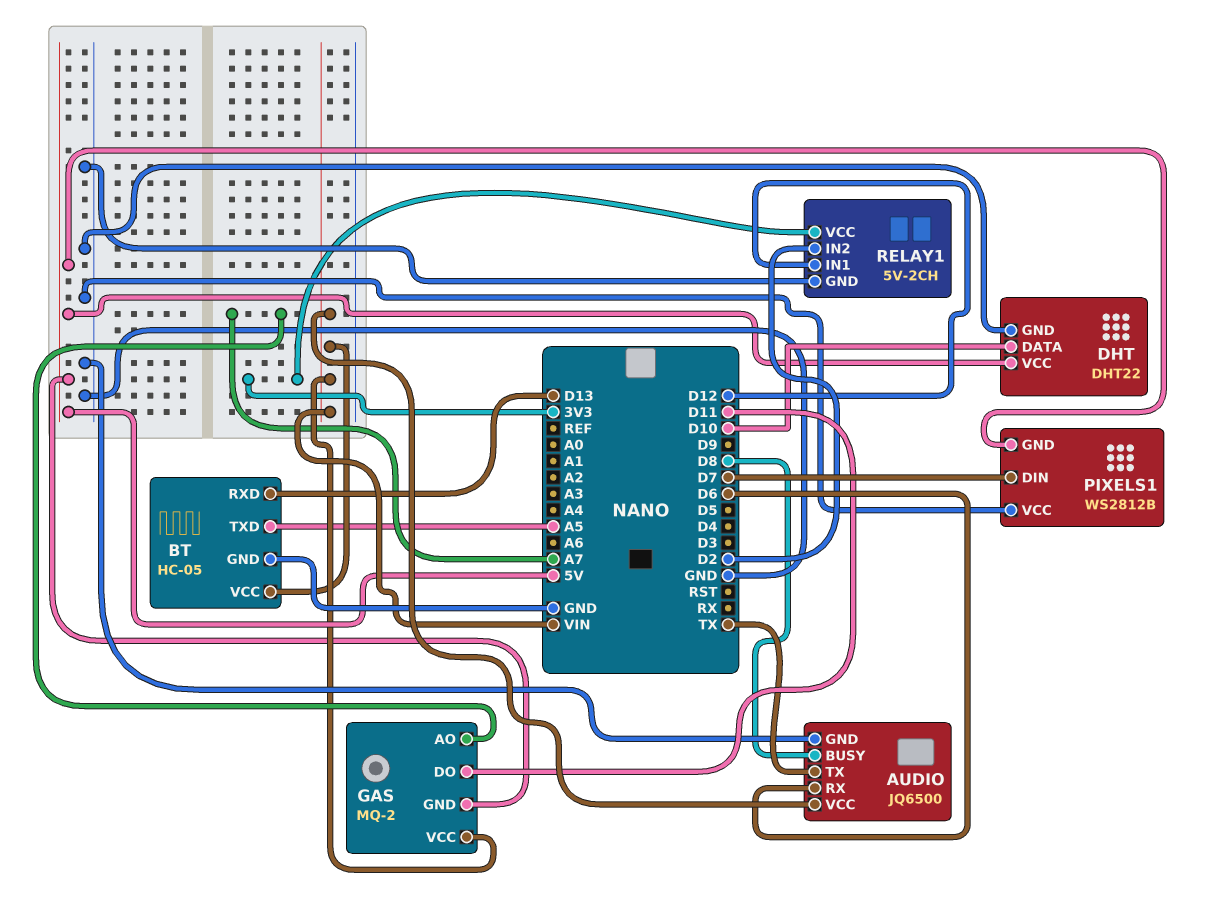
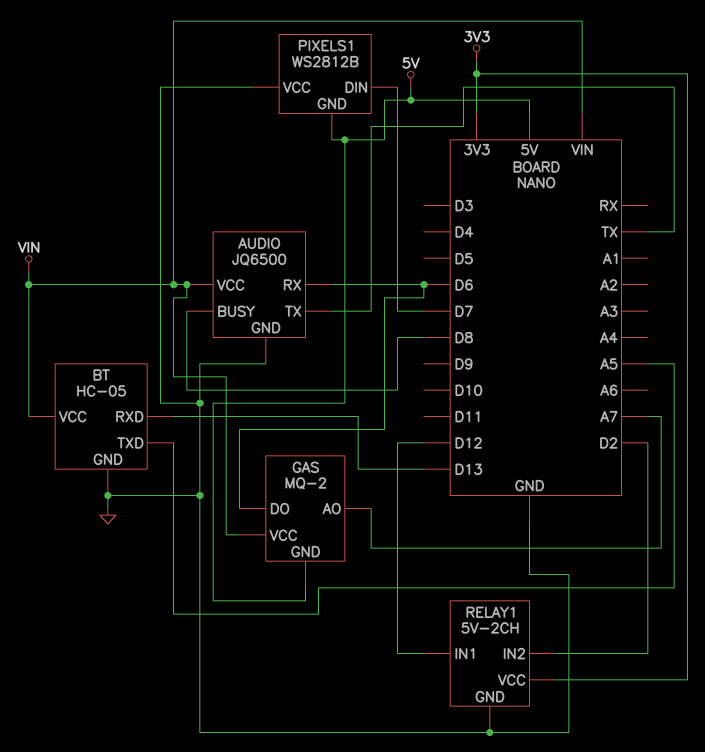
DHT: DHT22 -> none
DHT pin DATA: D10 -> none
DHT pin GND: GND -> none
DHT pin VCC: 5V -> none
GAS pin DO: D11 -> D6

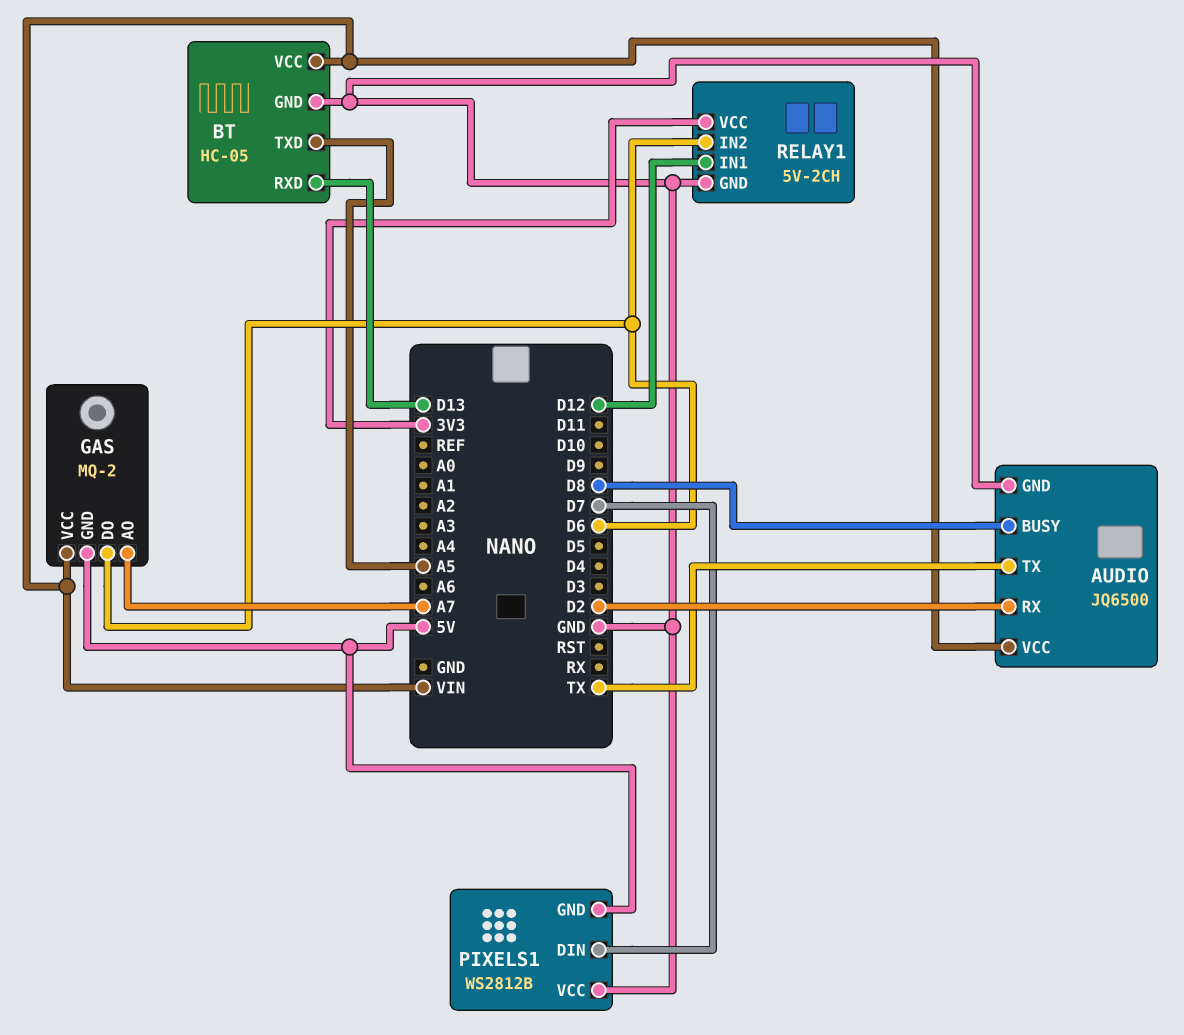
AUDIO pin RX: D6 -> D2
RELAY1 pin IN2: D2 -> D6

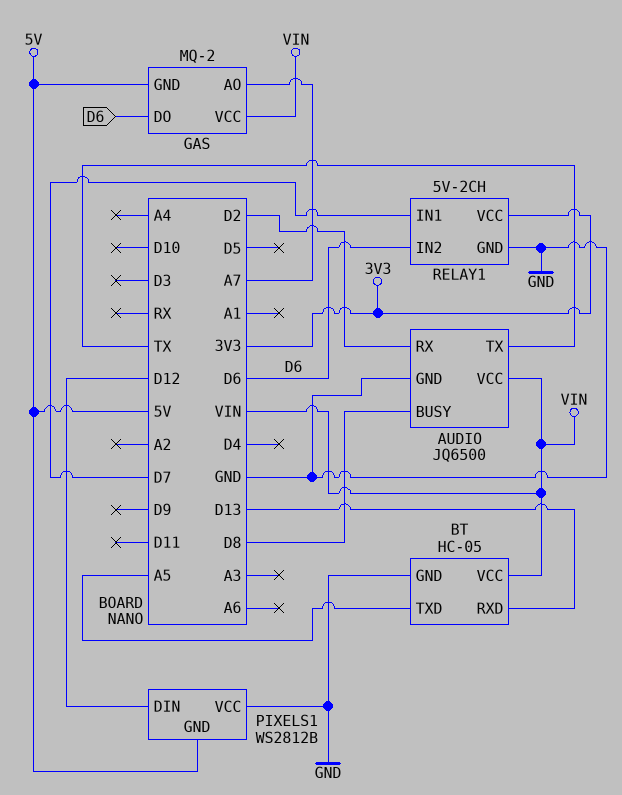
PIXELS1 pin DIN: D7 -> D12
RELAY1 pin IN1: D12 -> D7

